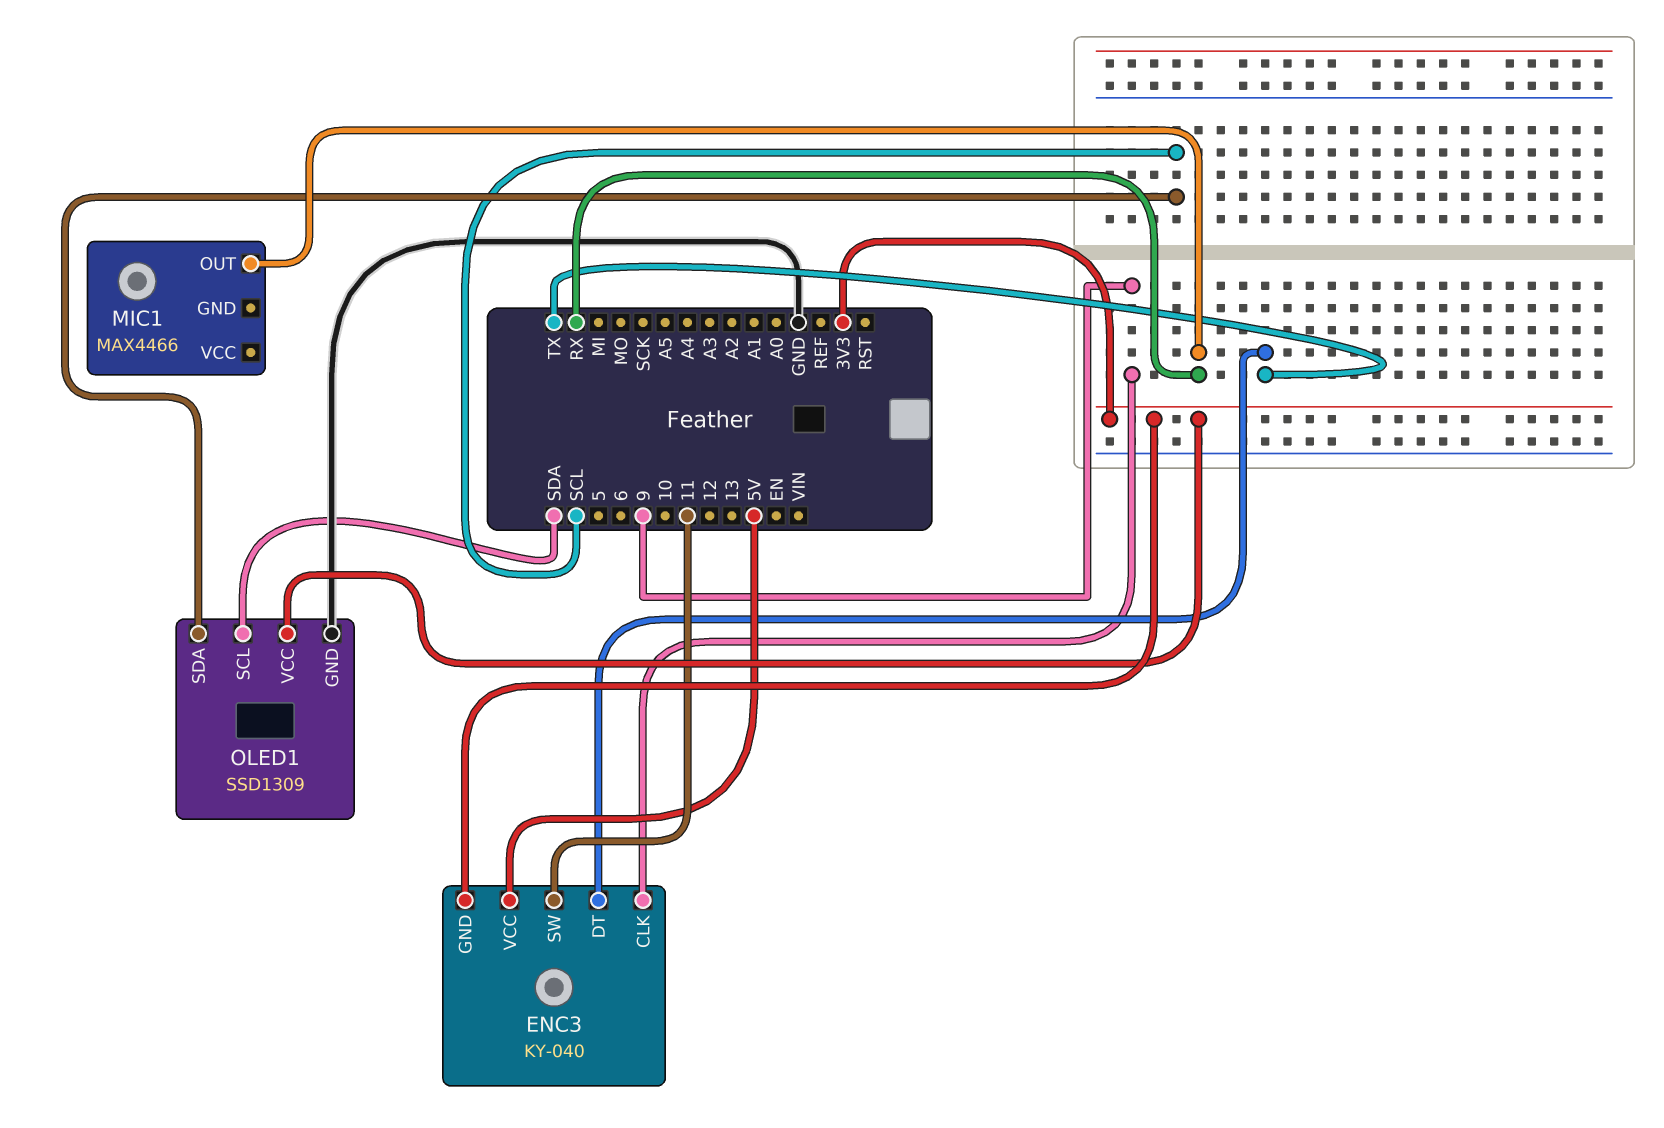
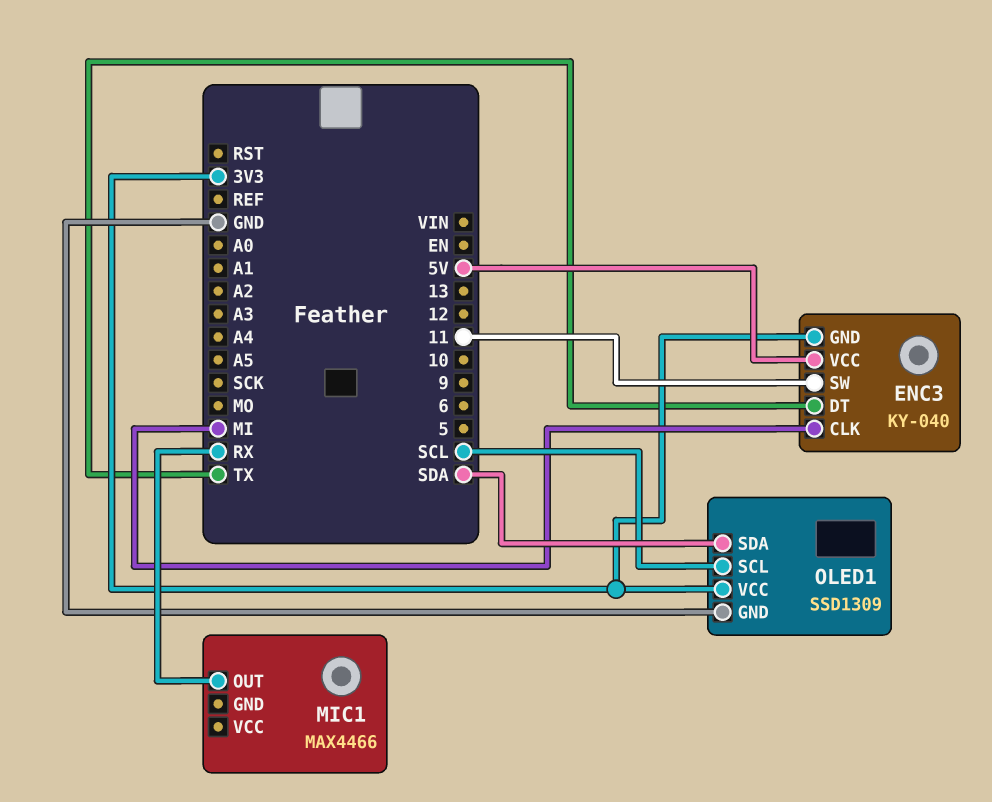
ENC3 pin CLK: 9 -> MI
OLED1 pin SCL: SDA -> SCL
OLED1 pin SDA: SCL -> SDA

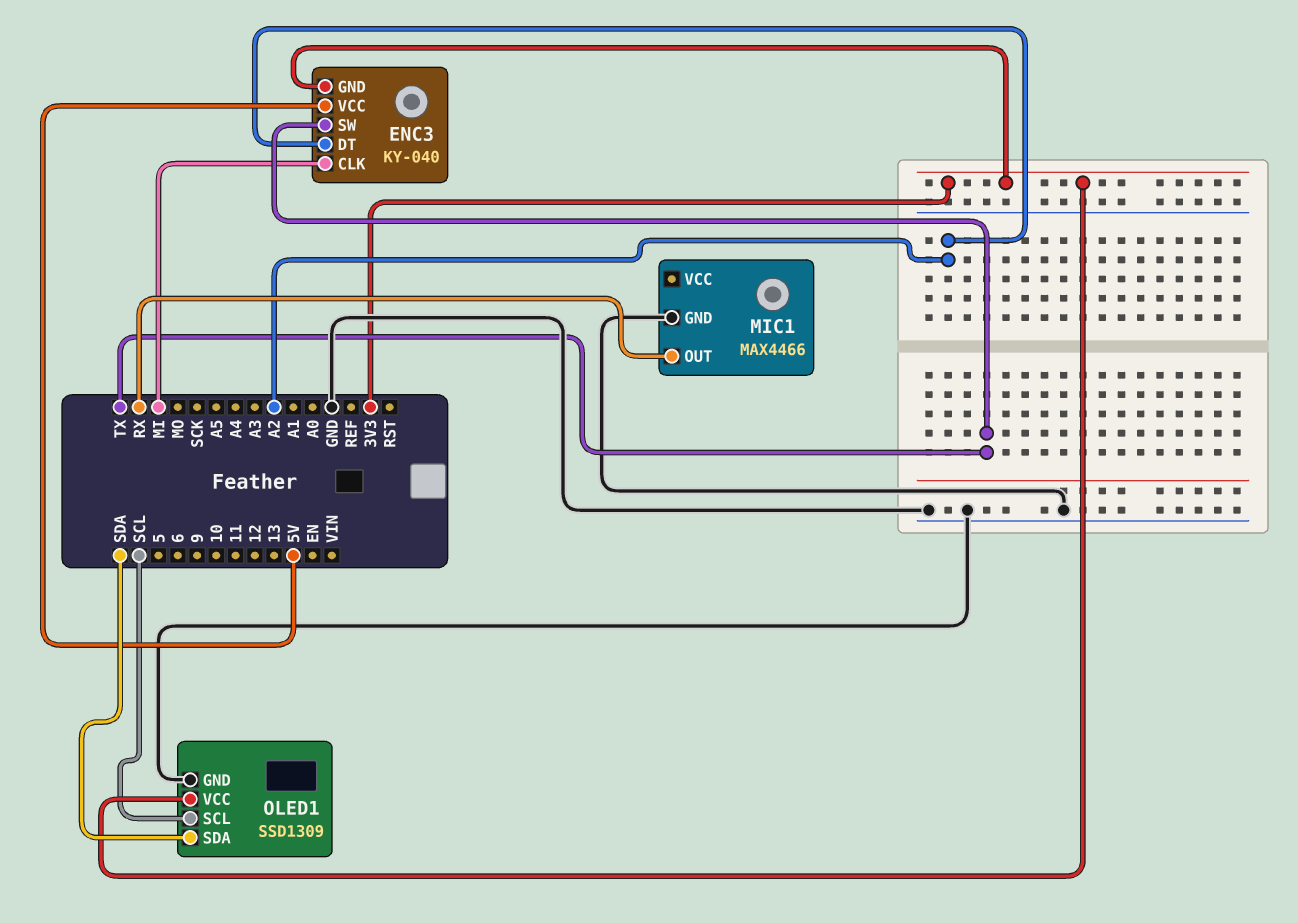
ENC3 pin DT: TX -> A2
ENC3 pin SW: 11 -> TX
MIC1 pin GND: none -> GND

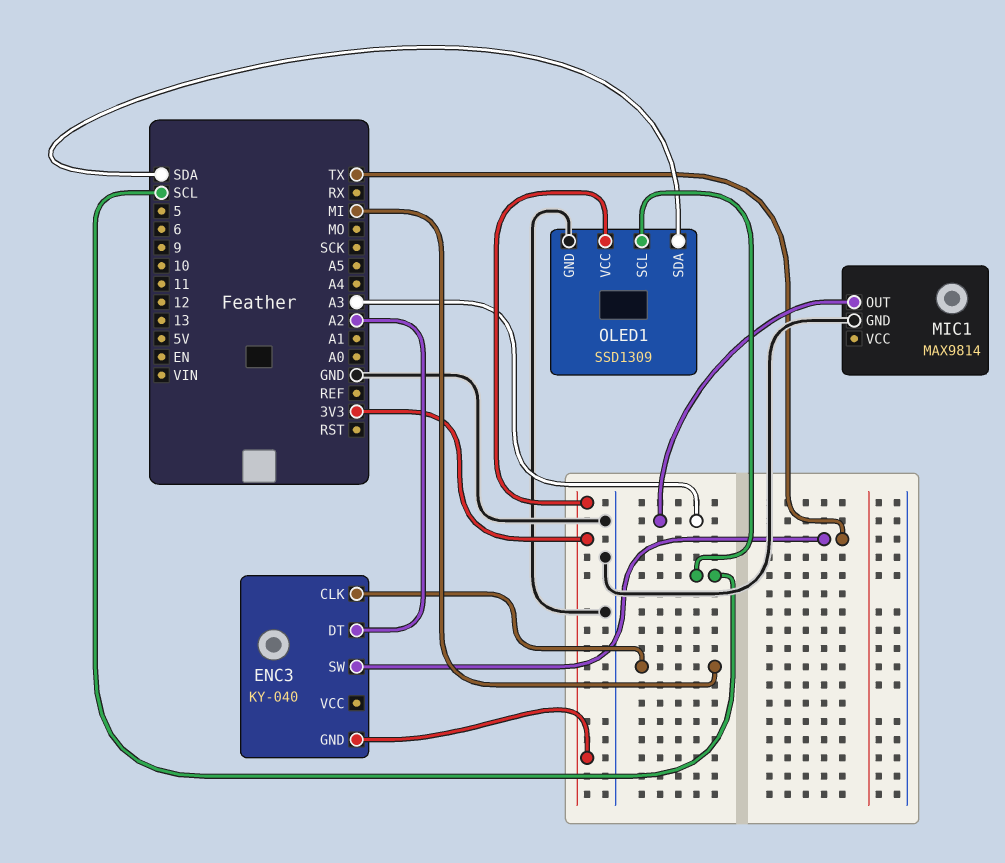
ENC3 pin VCC: 5V -> none
MIC1: MAX4466 -> MAX9814
MIC1 pin OUT: RX -> A3

